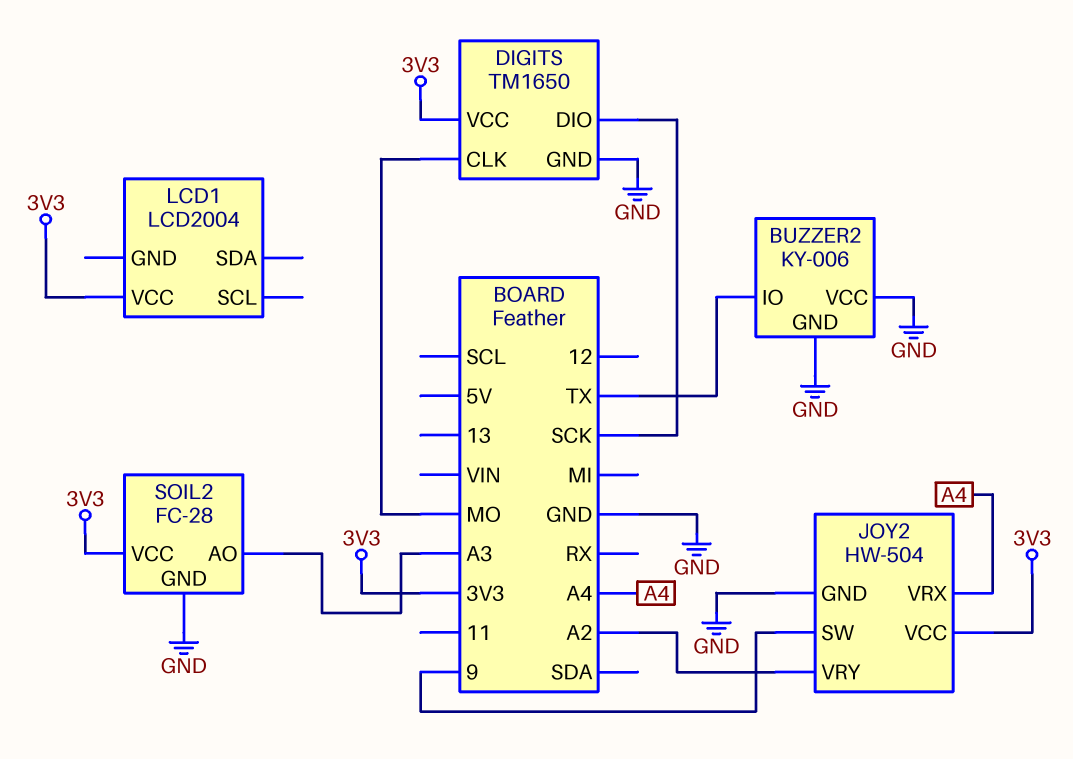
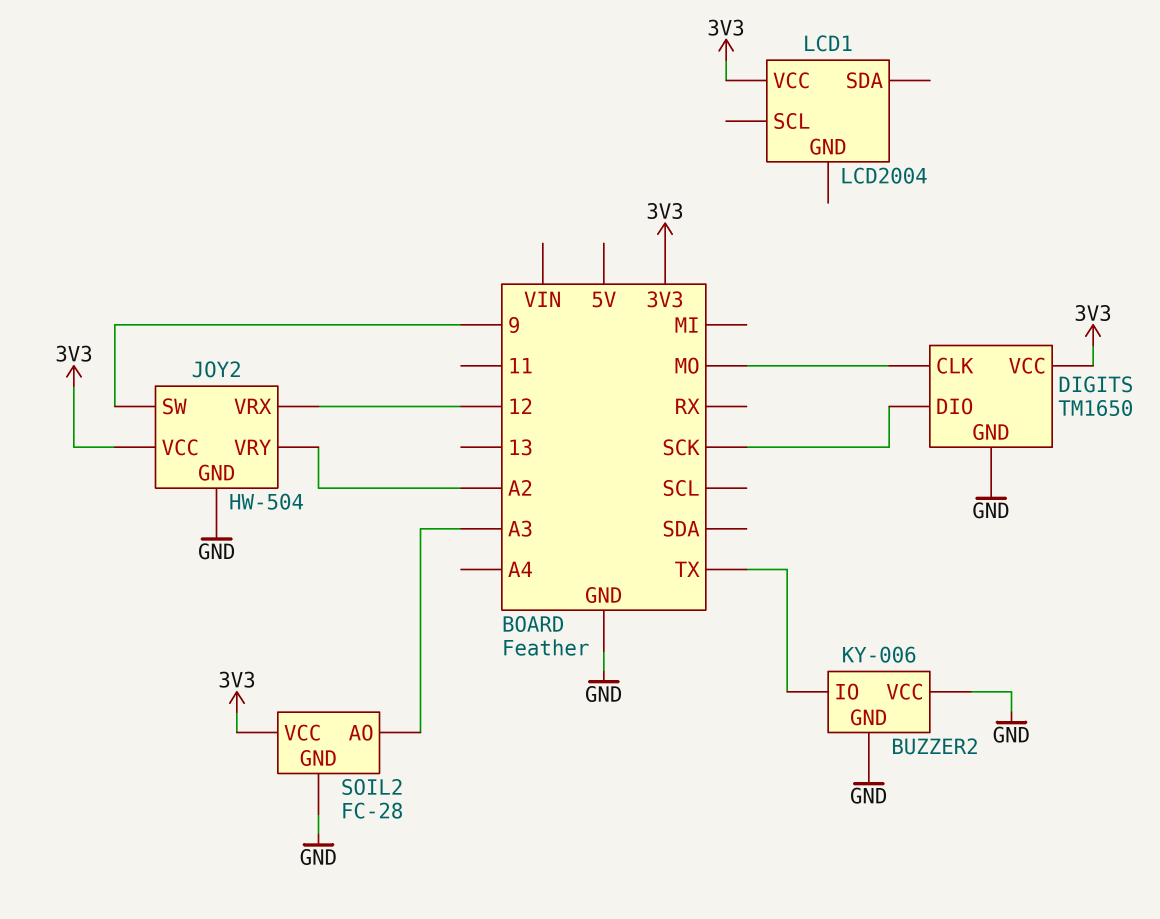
JOY2 pin VRX: A4 -> 12

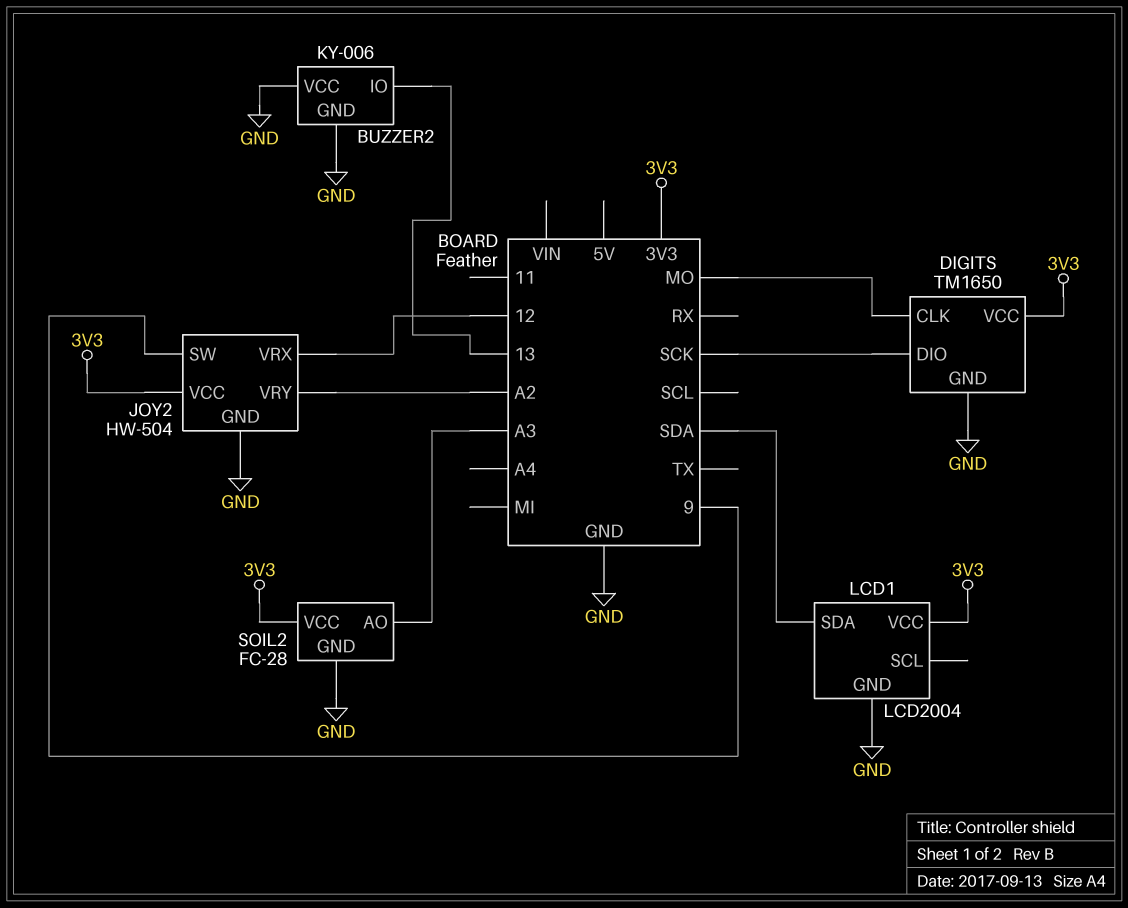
BUZZER2 pin IO: TX -> 13
LCD1 pin GND: none -> GND
LCD1 pin SDA: none -> SDA

